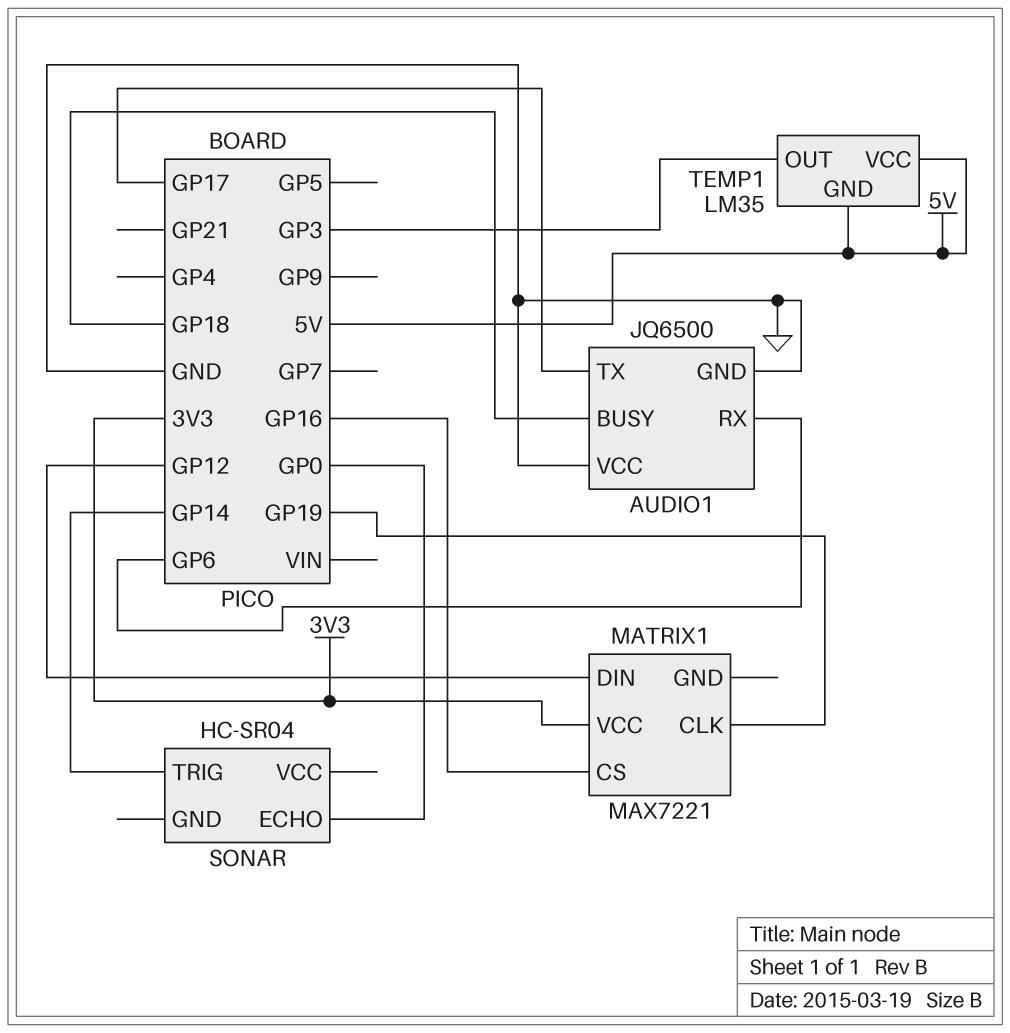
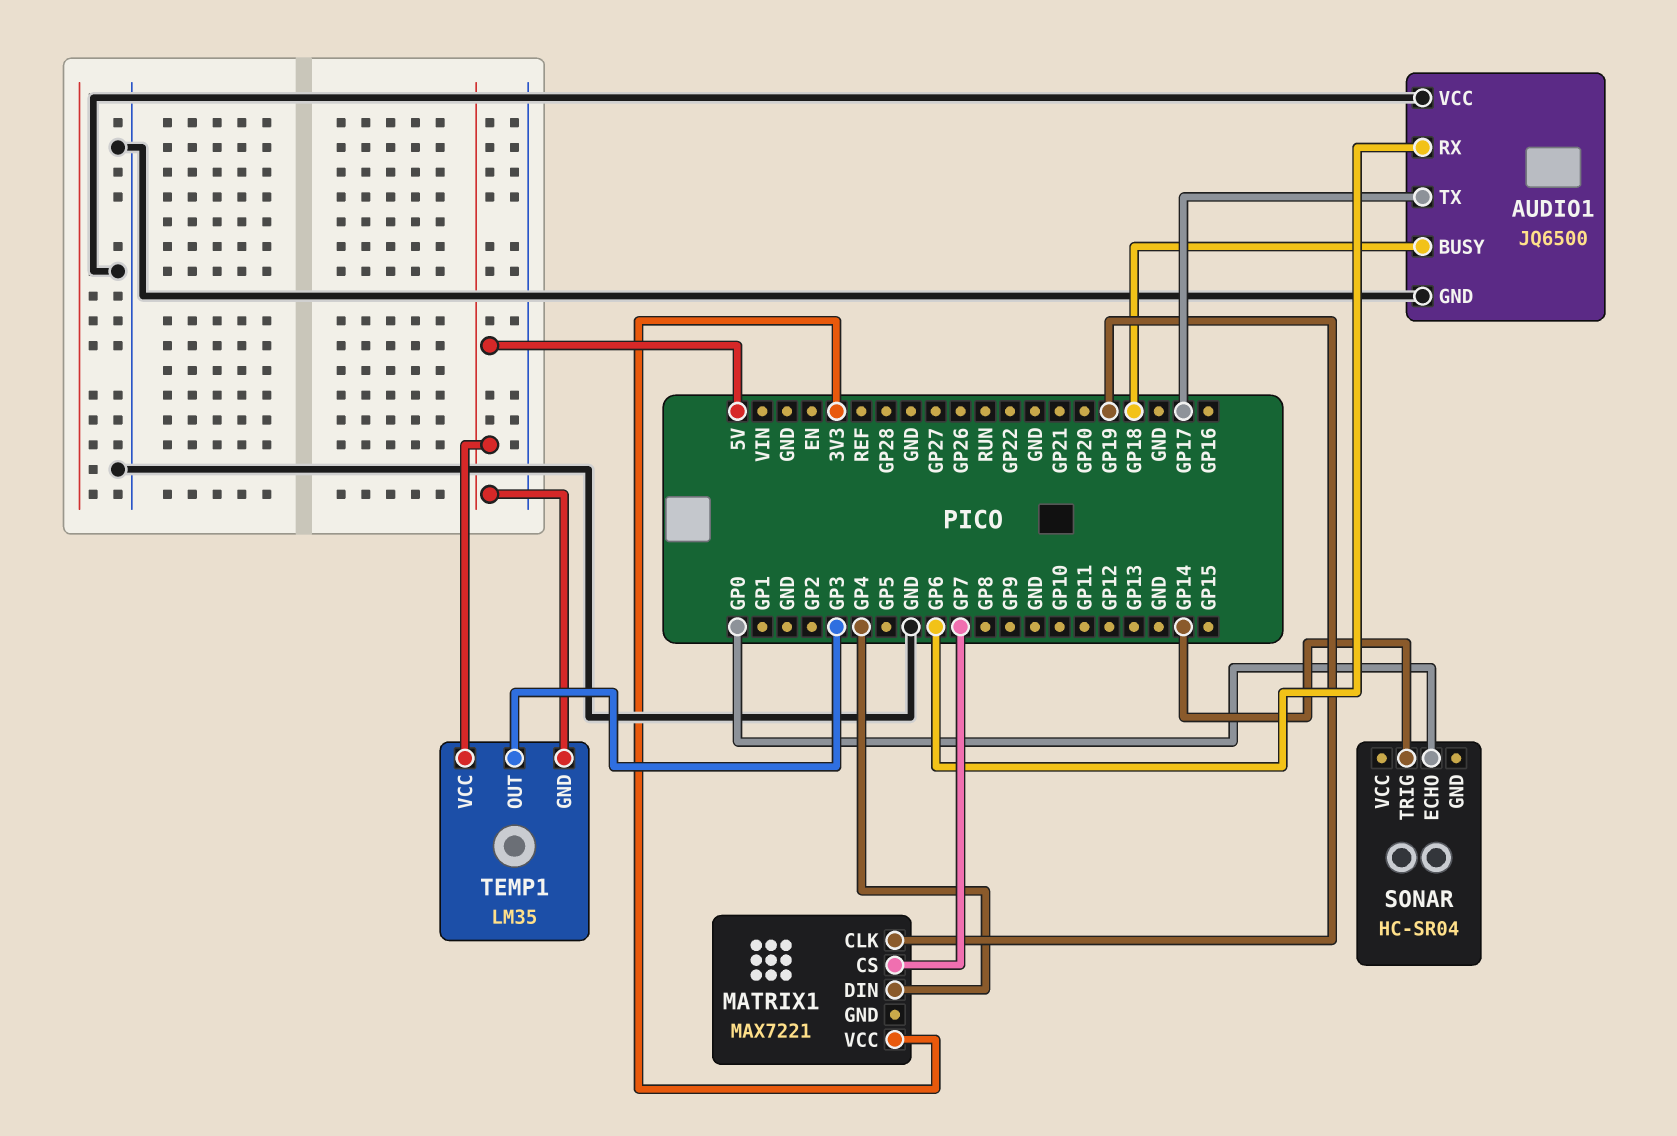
MATRIX1 pin CS: GP16 -> GP7
MATRIX1 pin DIN: GP12 -> GP4

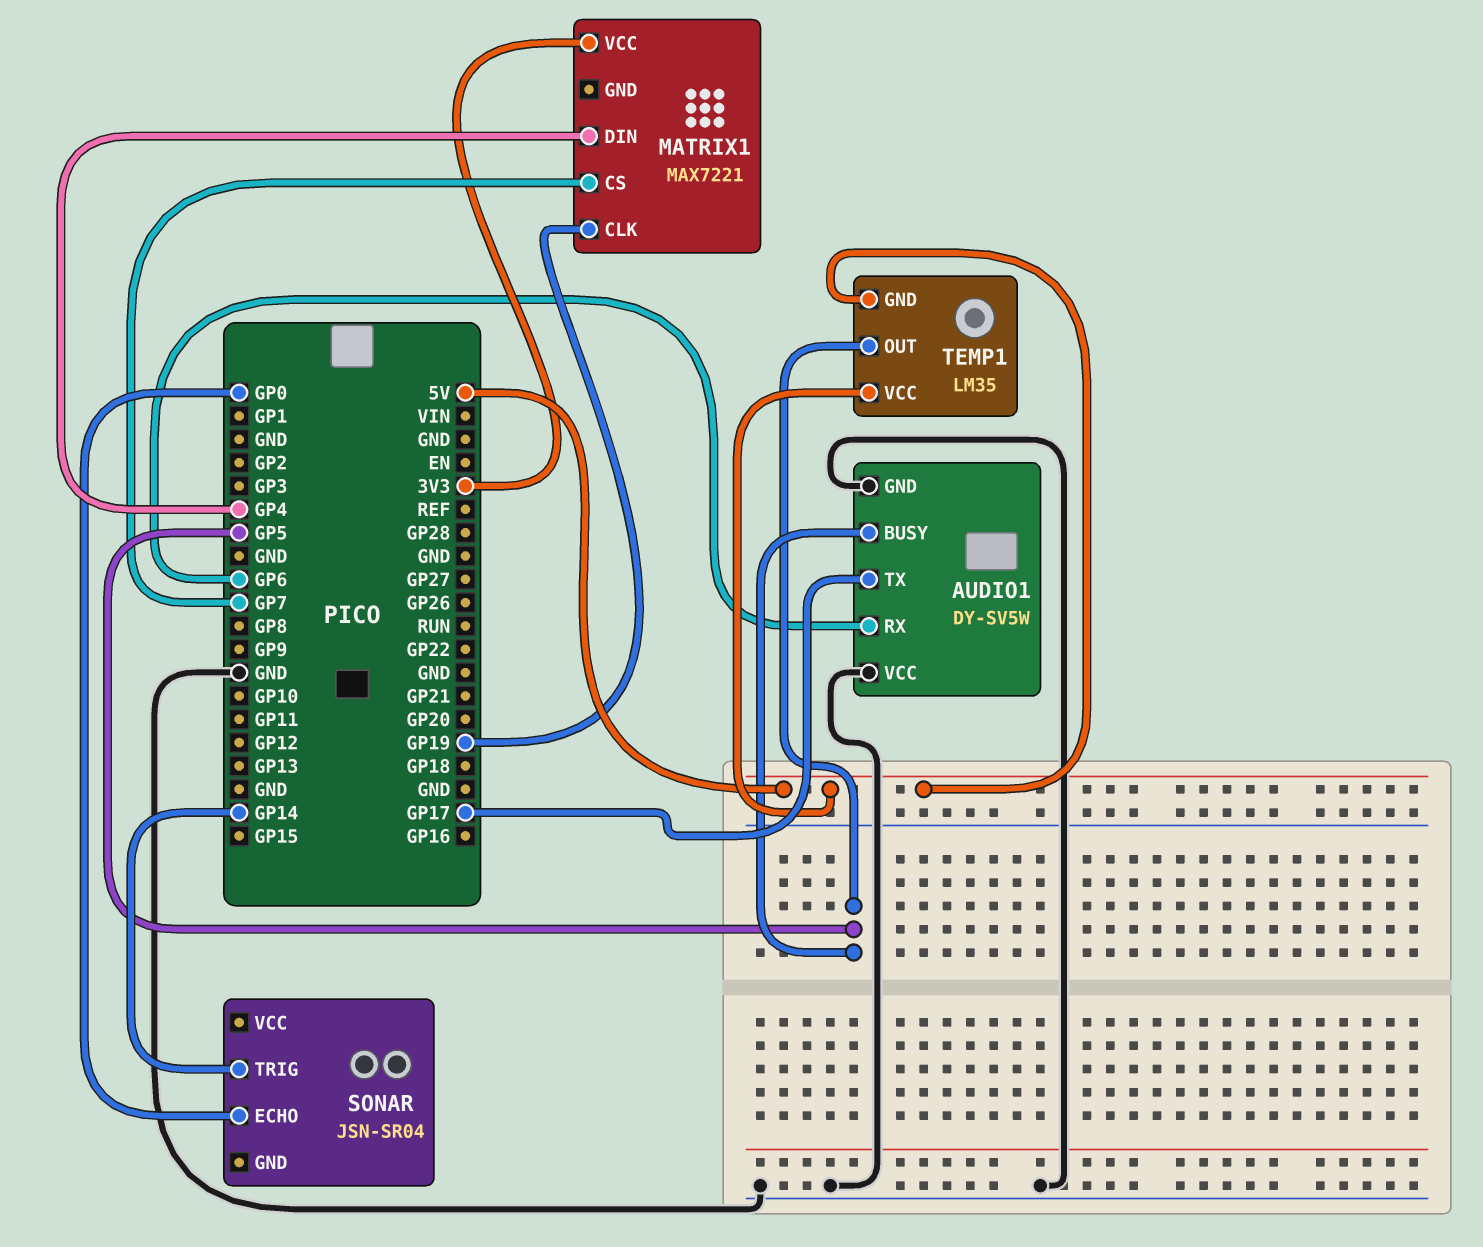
AUDIO1: JQ6500 -> DY-SV5W
AUDIO1 pin BUSY: GP18 -> GP5
SONAR: HC-SR04 -> JSN-SR04
TEMP1 pin OUT: GP3 -> GP5

